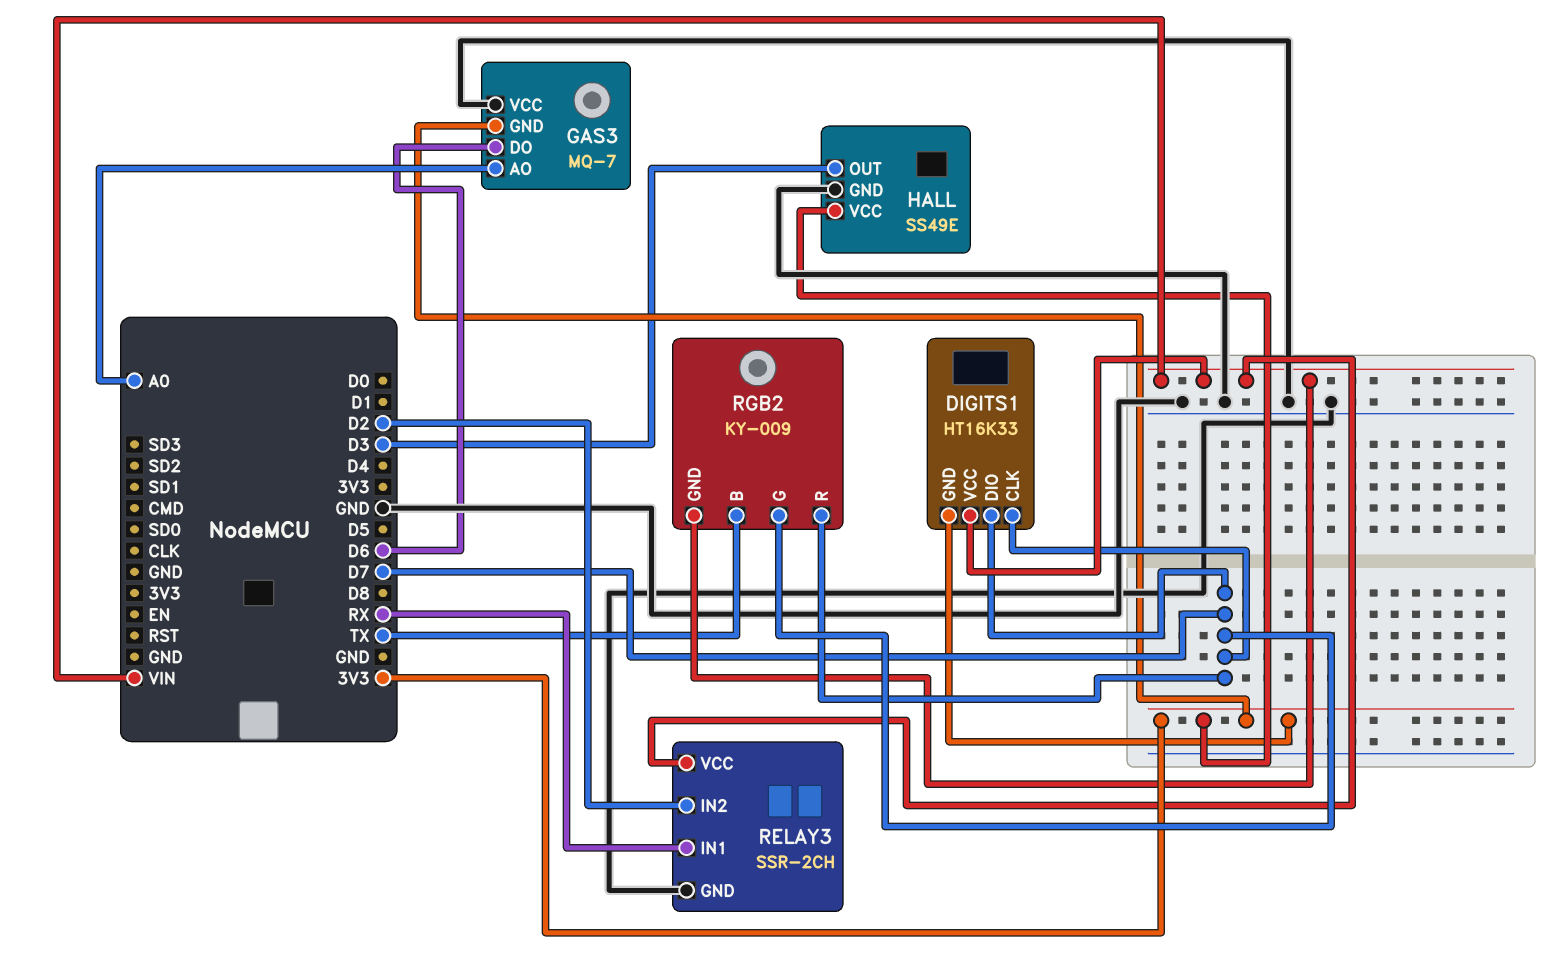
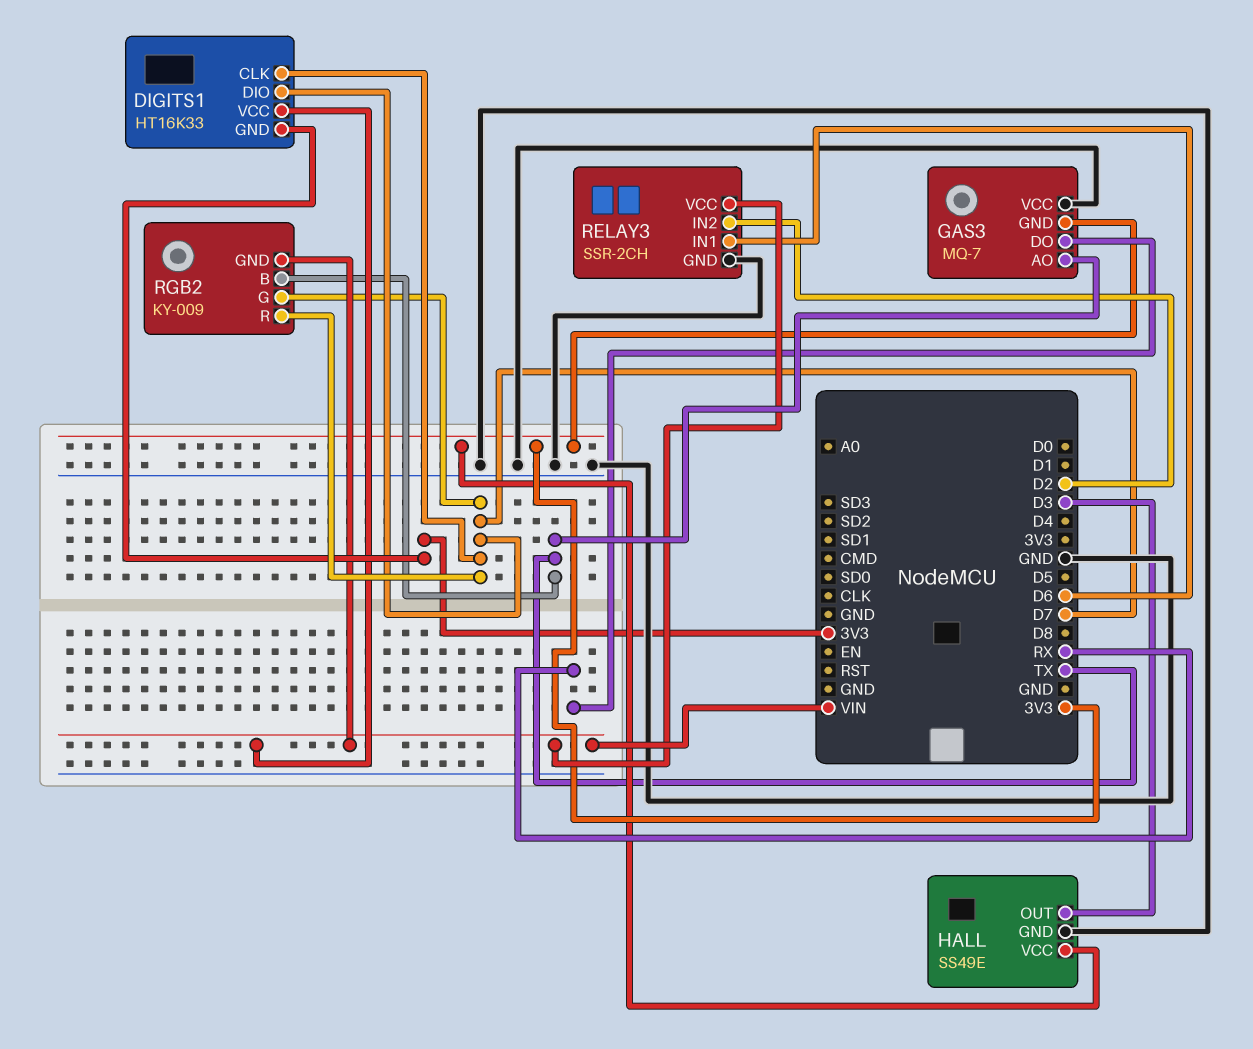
GAS3 pin AO: A0 -> TX
GAS3 pin DO: D6 -> RX
RELAY3 pin IN1: RX -> D6

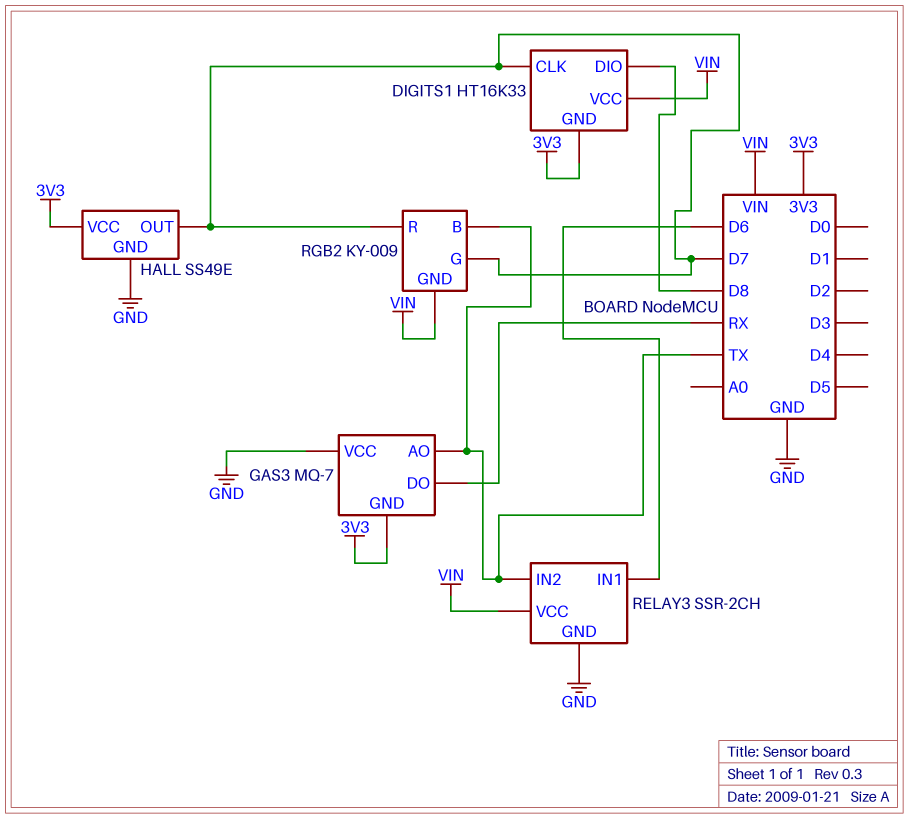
DIGITS1 pin DIO: D7 -> D8
HALL pin OUT: D3 -> D7
RELAY3 pin IN2: D2 -> TX

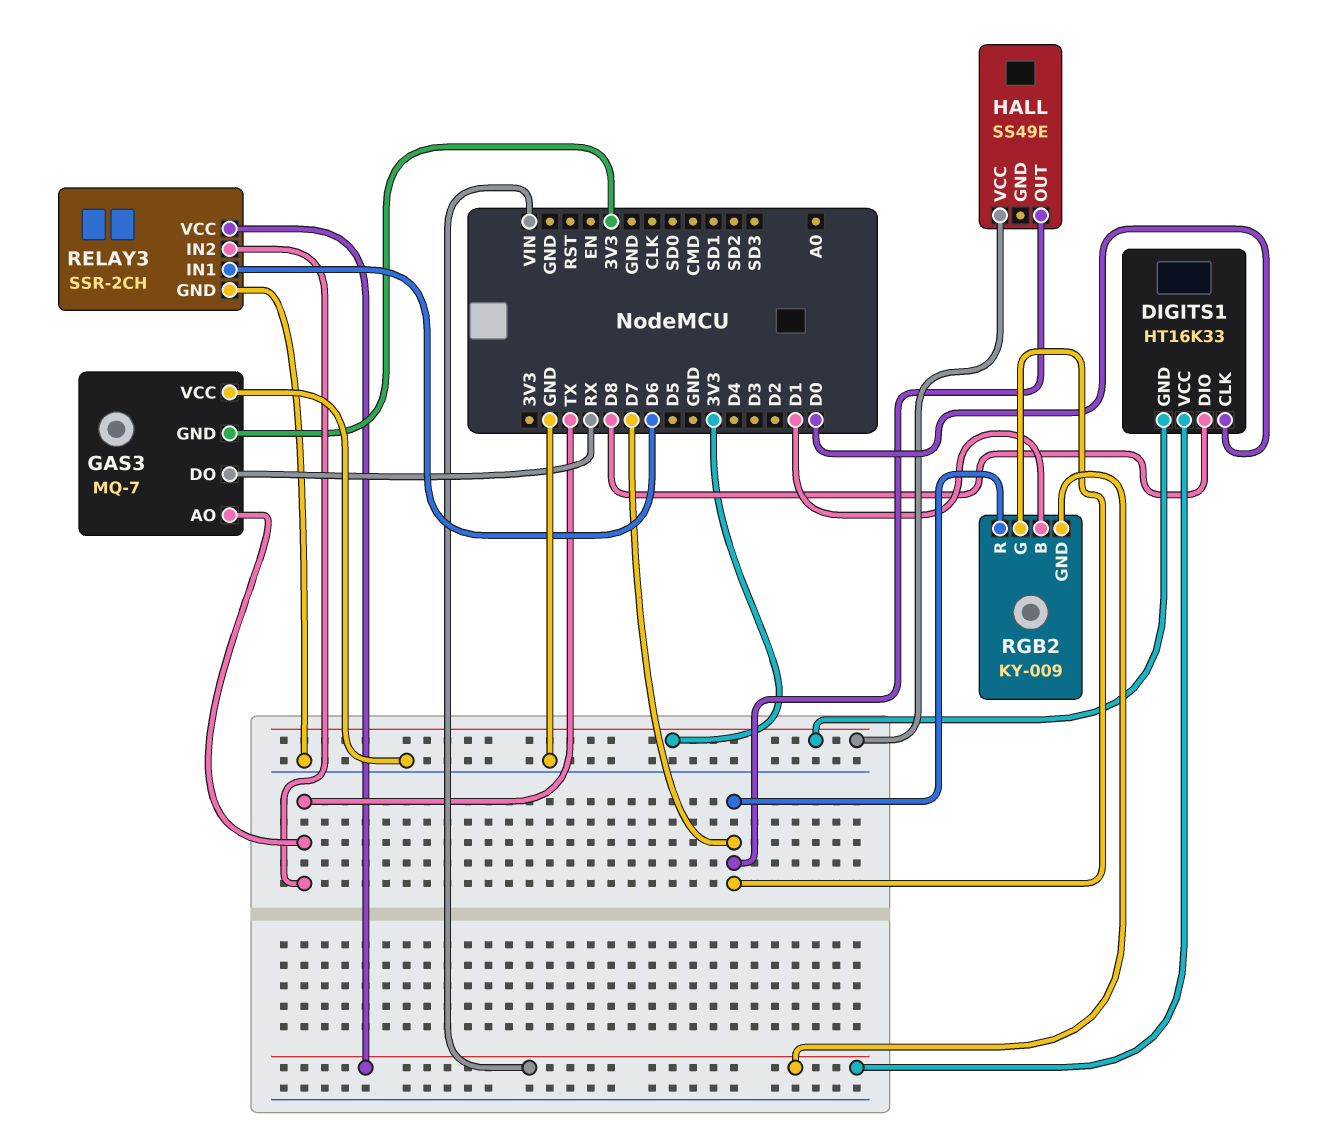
DIGITS1 pin CLK: D7 -> D0
HALL pin GND: GND -> none
RGB2 pin B: TX -> D1

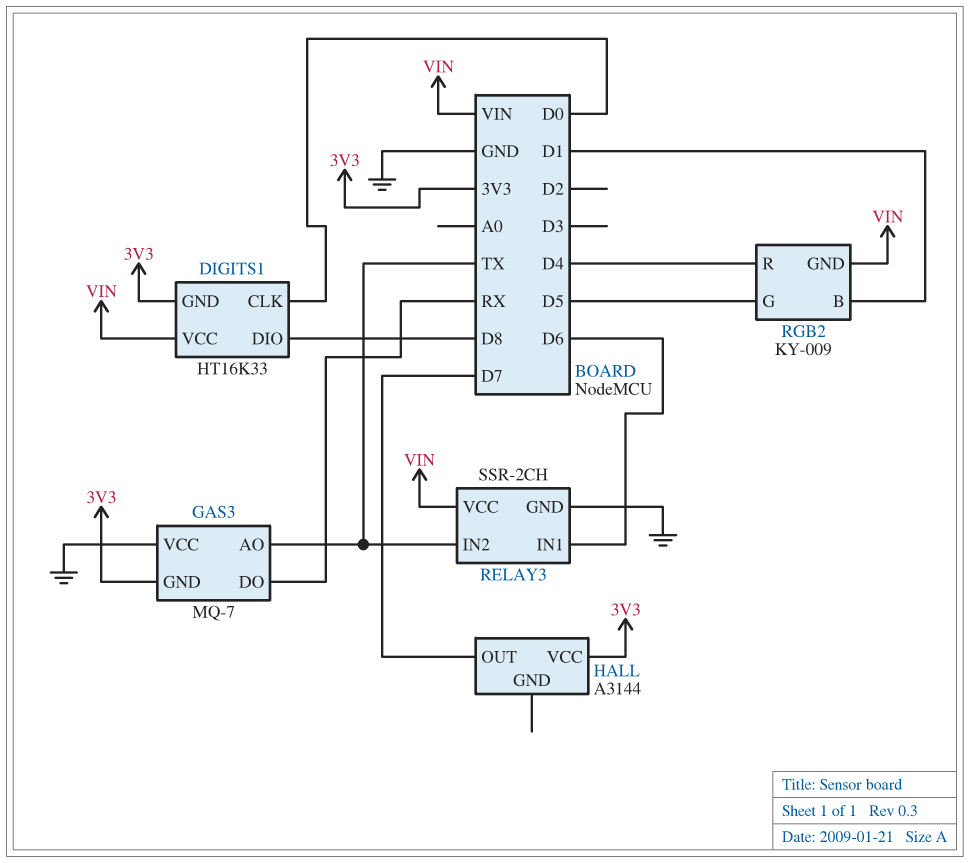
HALL: SS49E -> A3144
RGB2 pin G: D7 -> D5
RGB2 pin R: D7 -> D4

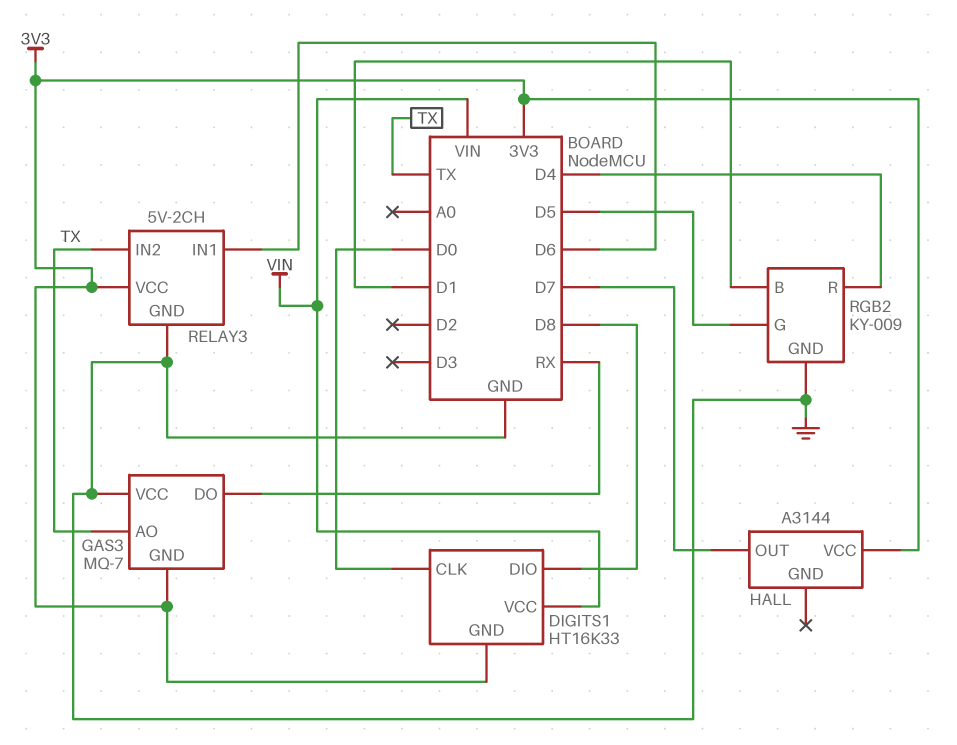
RELAY3: SSR-2CH -> 5V-2CH
RELAY3 pin VCC: VIN -> 3V3
RGB2 pin GND: VIN -> GND

